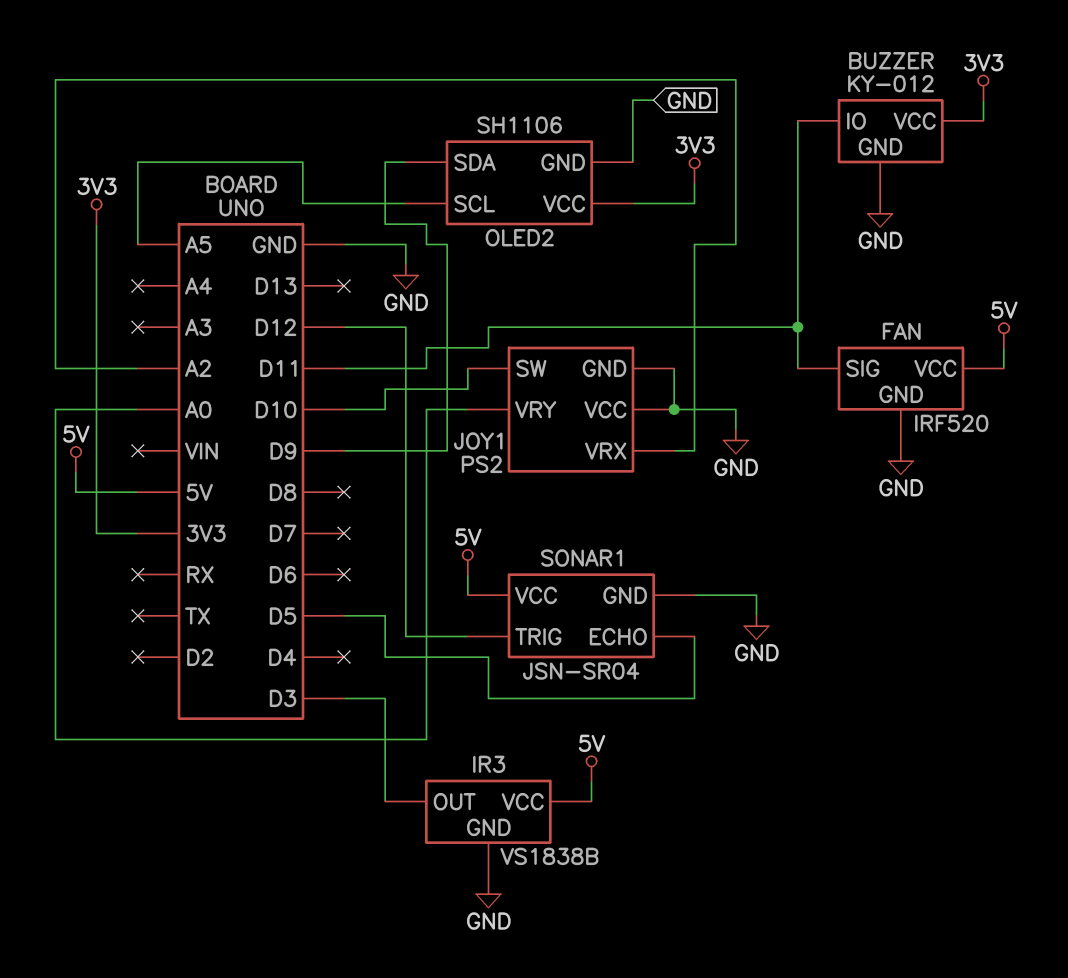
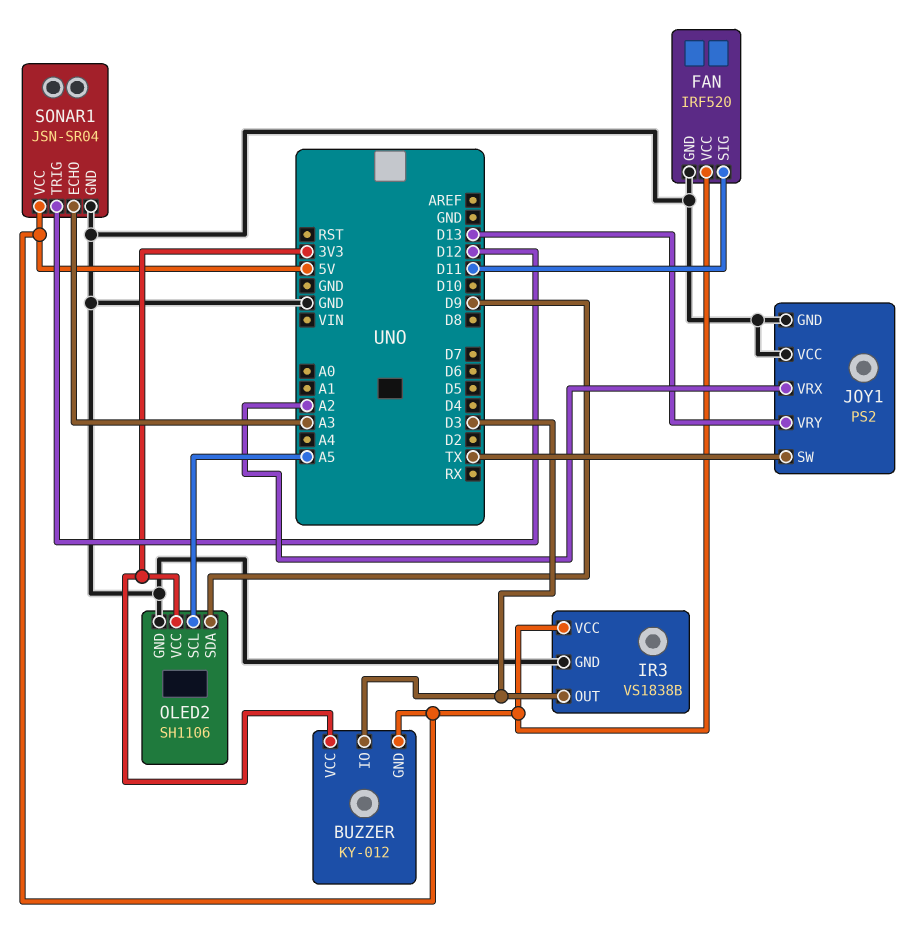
BUZZER pin GND: GND -> 5V
BUZZER pin IO: D11 -> D3
JOY1 pin SW: D10 -> TX
JOY1 pin VRY: A0 -> D13
SONAR1 pin ECHO: D5 -> A3

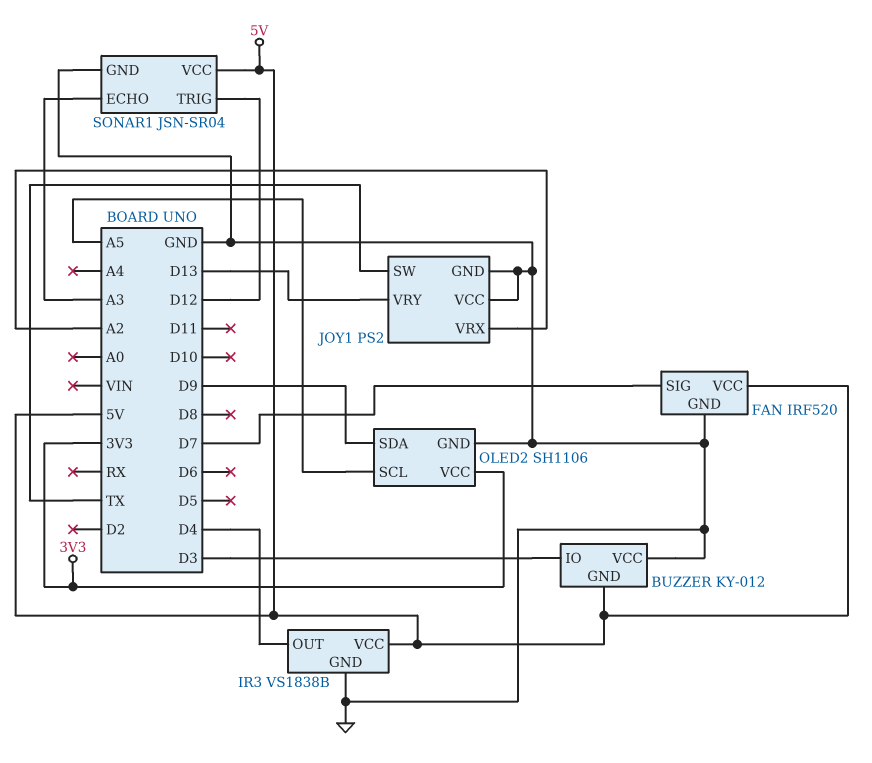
BUZZER pin VCC: 3V3 -> GND
FAN pin SIG: D11 -> D7
IR3 pin OUT: D3 -> D4

